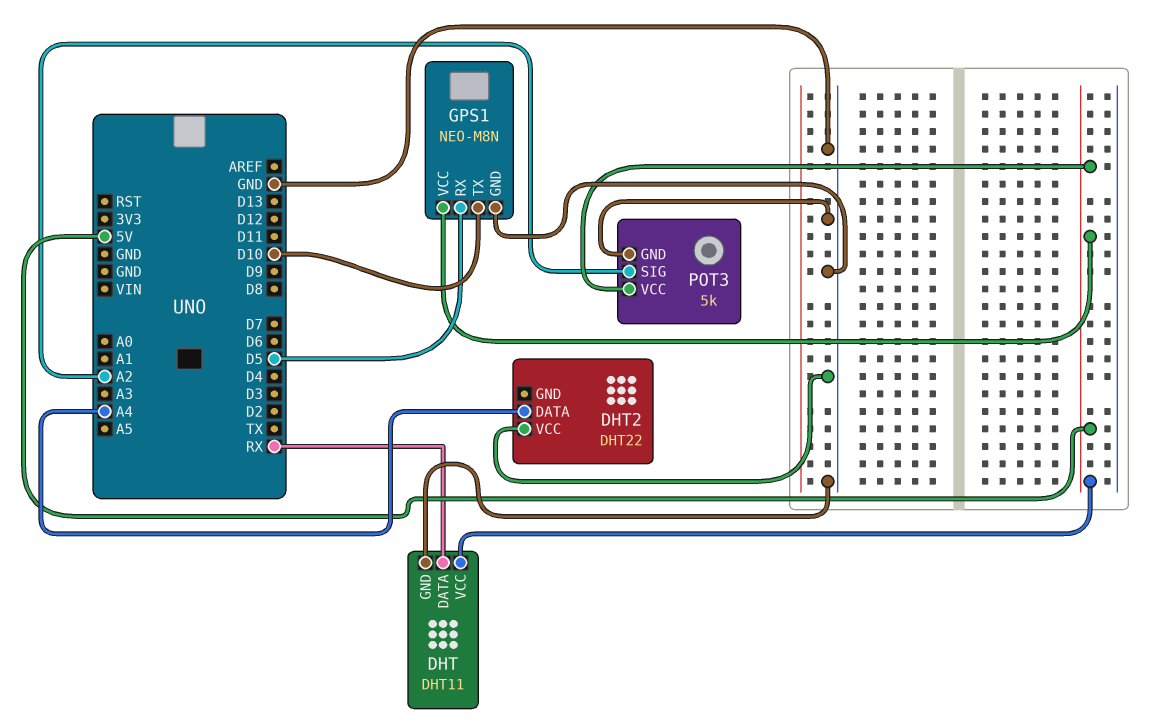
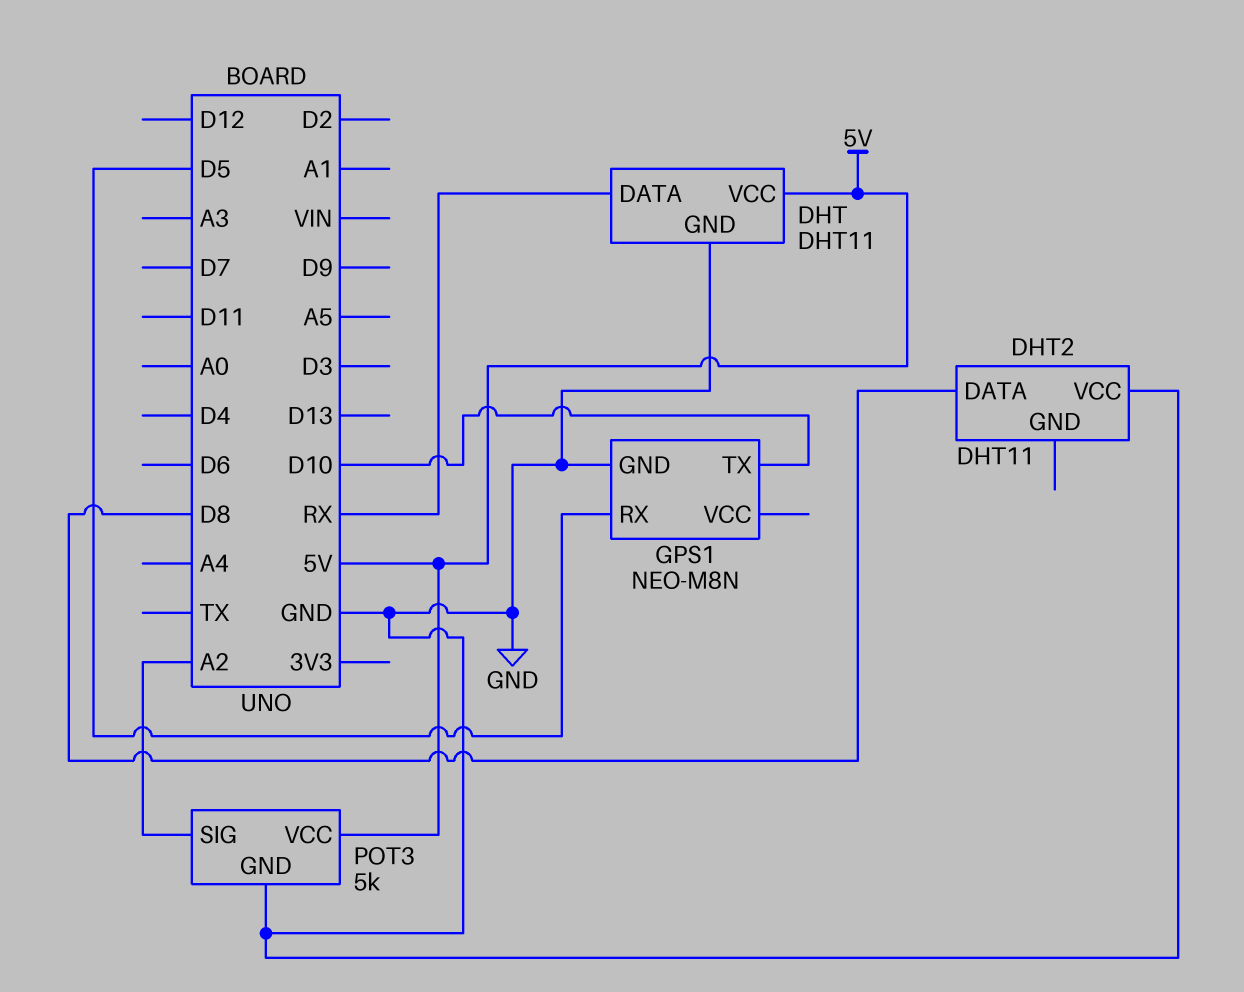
DHT2: DHT22 -> DHT11
DHT2 pin DATA: A4 -> D8
GPS1 pin VCC: 5V -> none

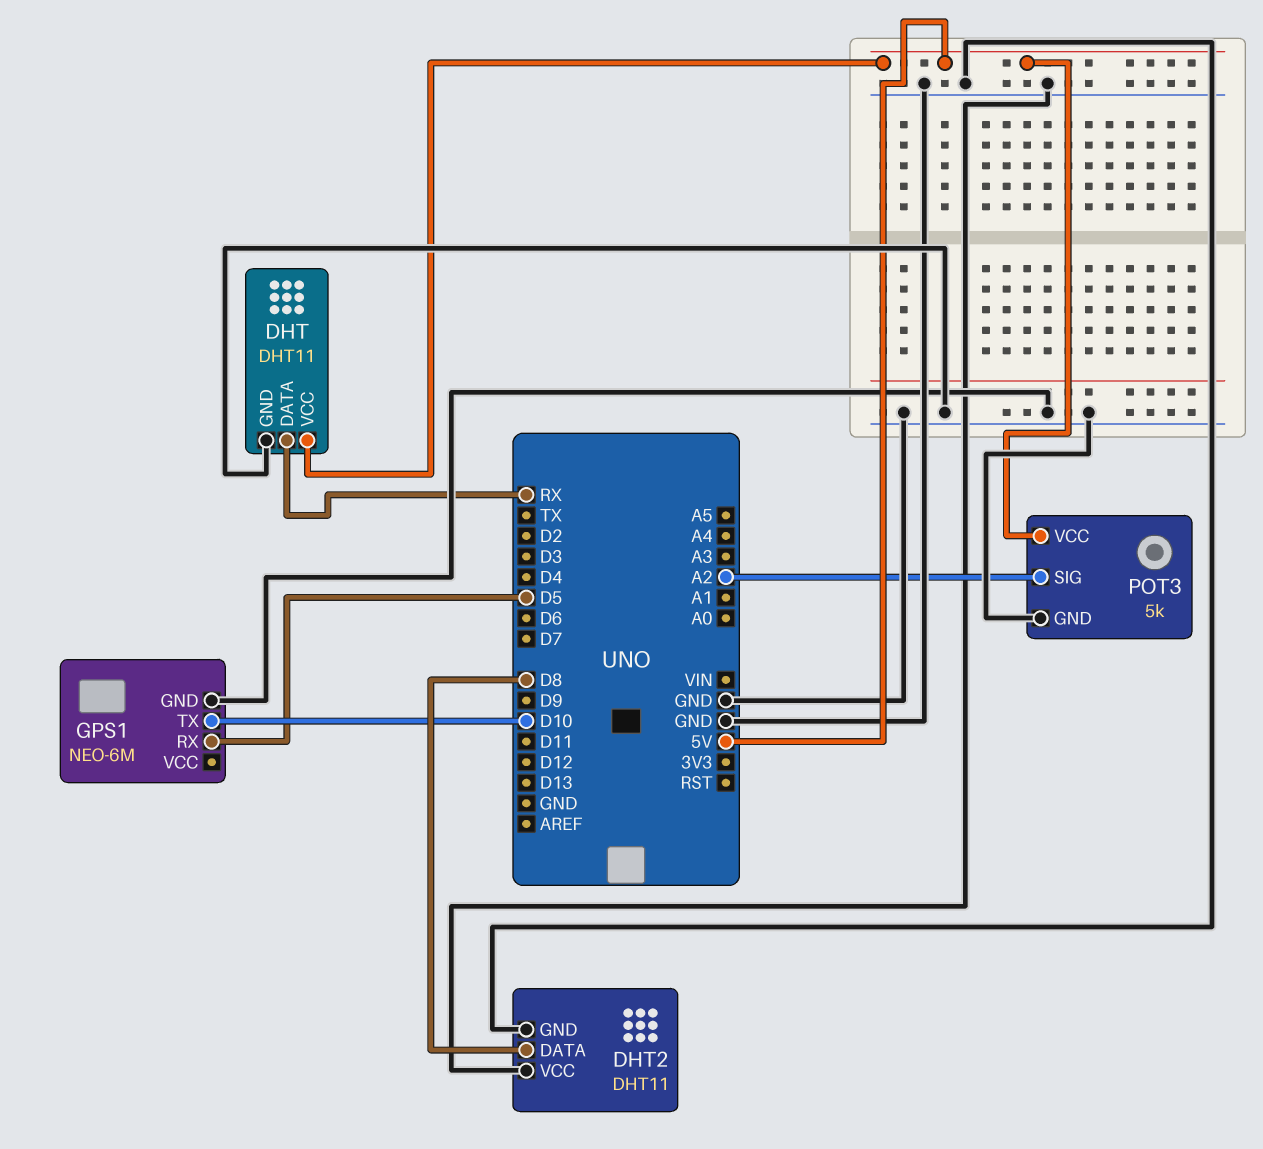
DHT2 pin GND: none -> GND
GPS1: NEO-M8N -> NEO-6M

